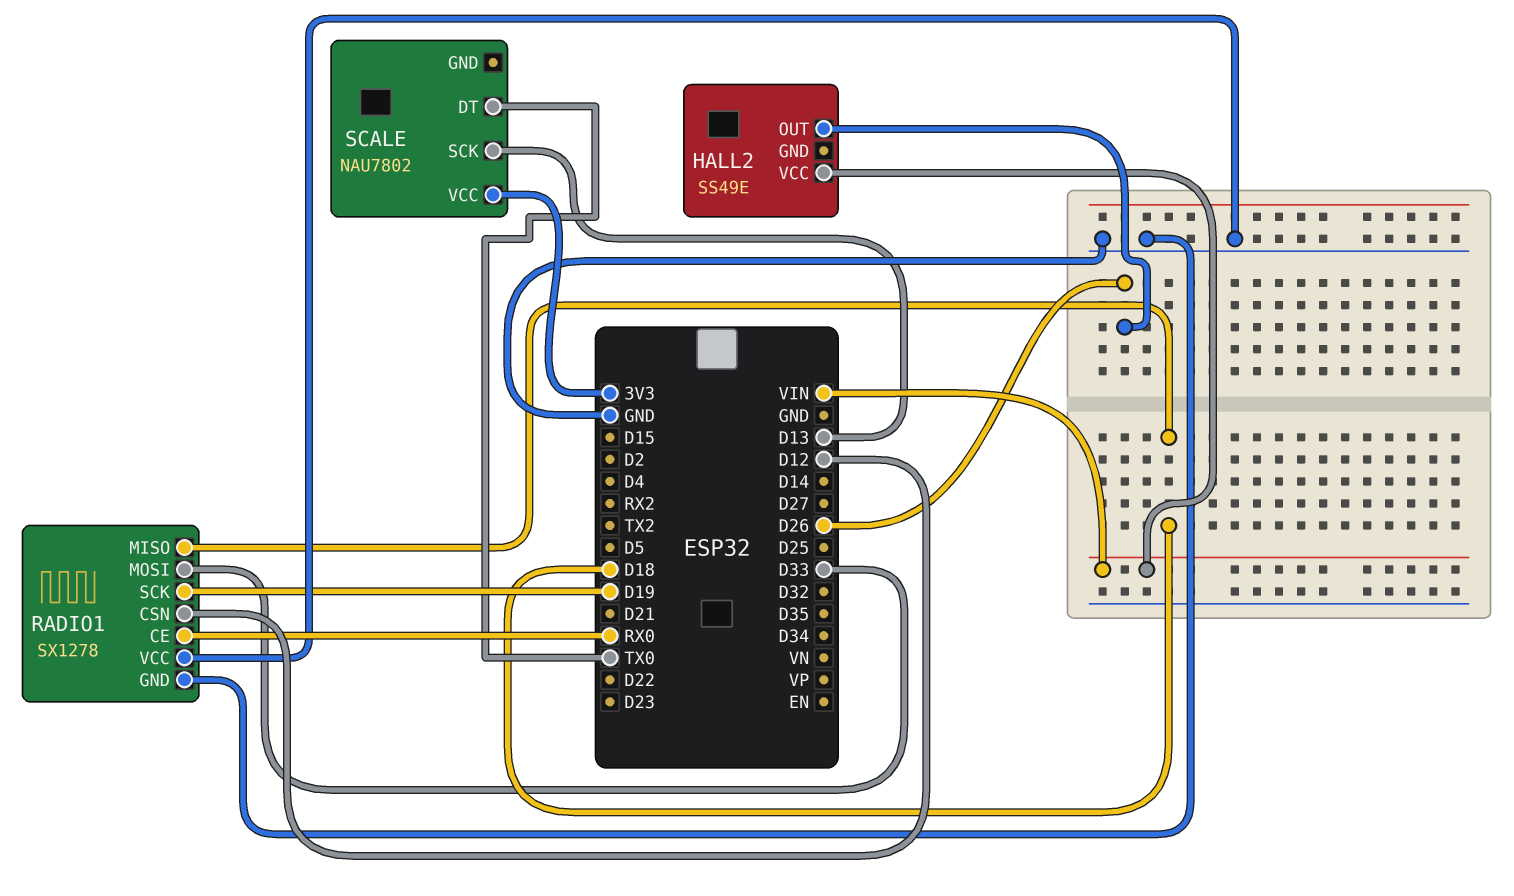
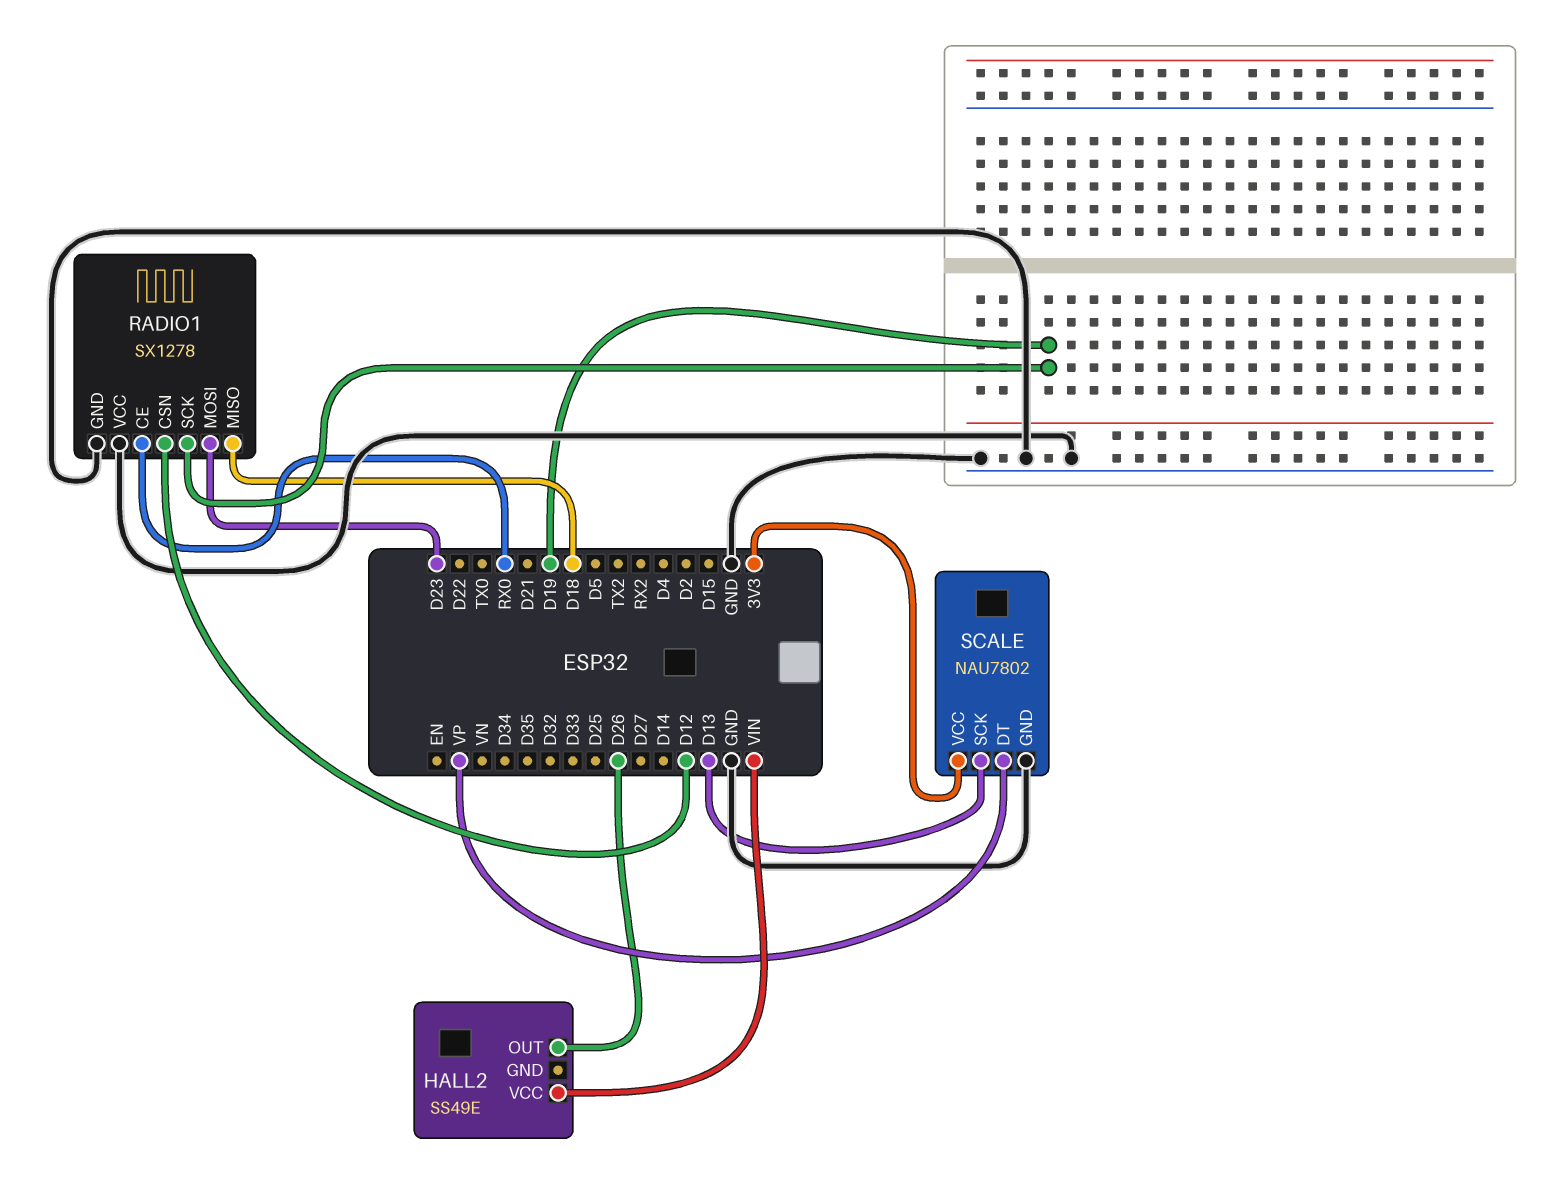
RADIO1 pin MOSI: D33 -> D23
SCALE pin DT: TX0 -> VP
SCALE pin GND: none -> GND

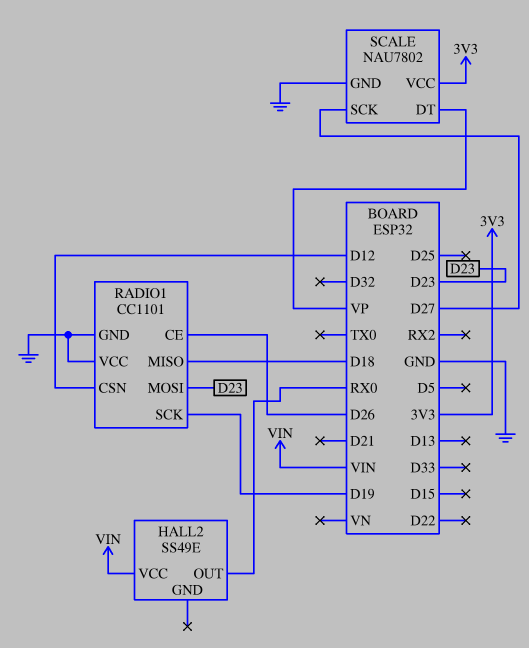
HALL2 pin OUT: D26 -> RX0
RADIO1: SX1278 -> CC1101
RADIO1 pin CE: RX0 -> D26
SCALE pin SCK: D13 -> D27

